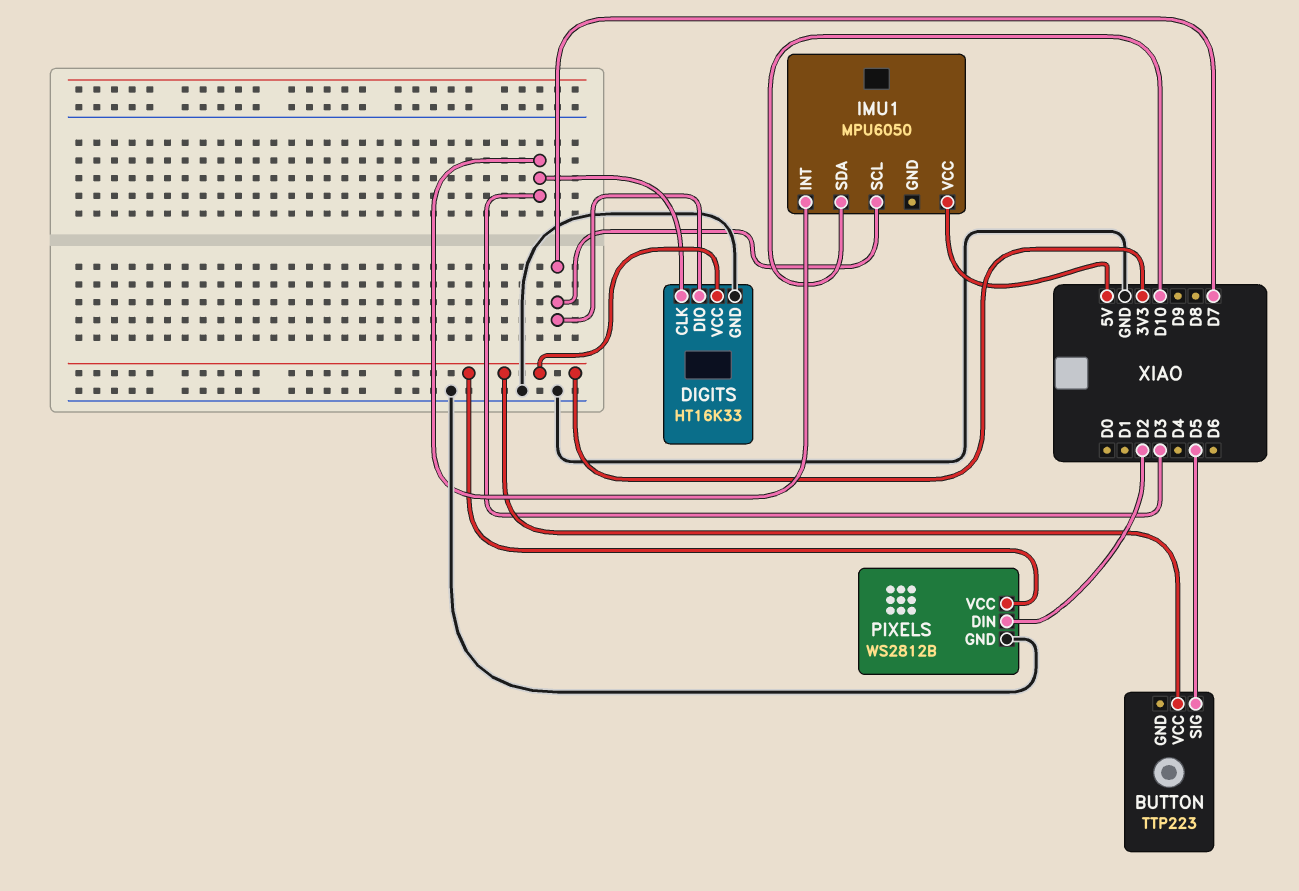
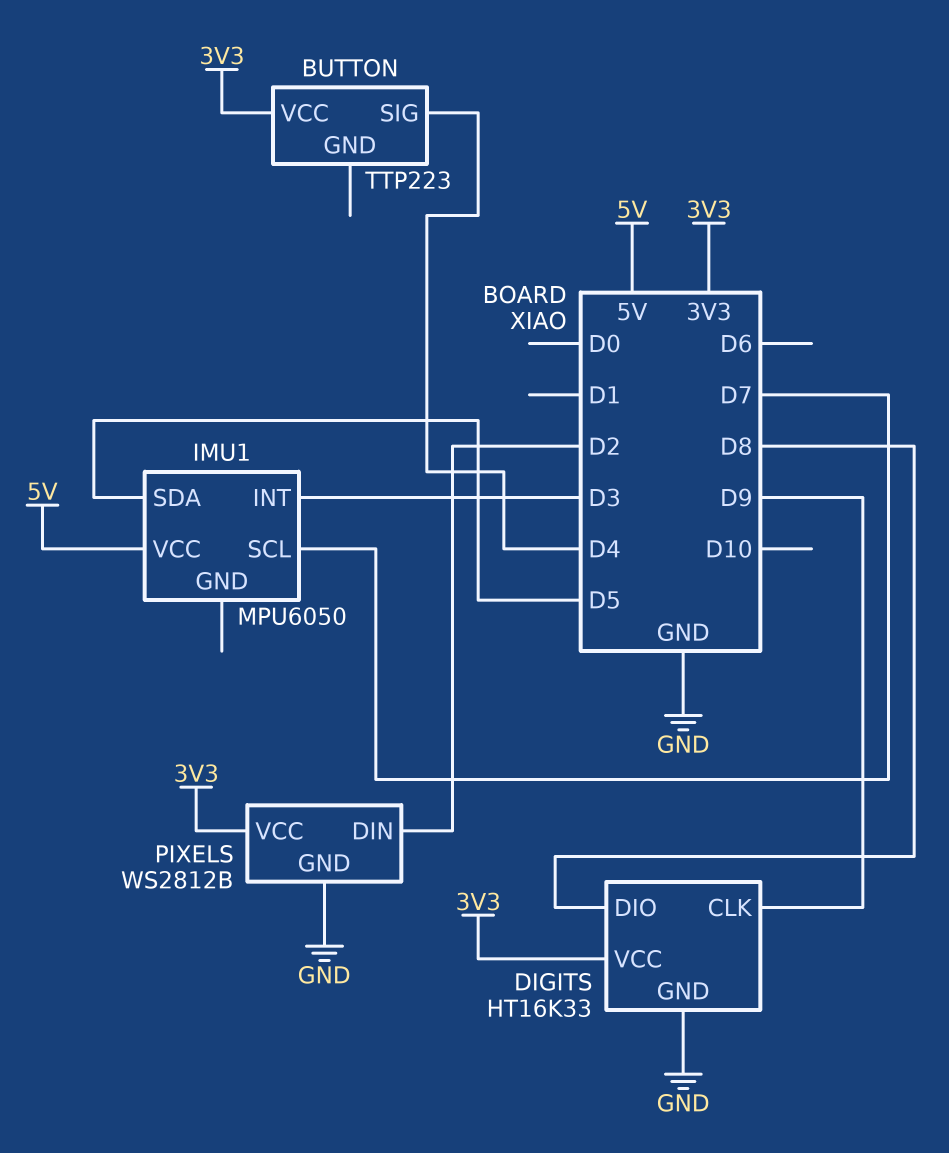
BUTTON pin SIG: D5 -> D4
DIGITS pin CLK: D3 -> D9
DIGITS pin DIO: D7 -> D8
IMU1 pin SDA: D10 -> D5

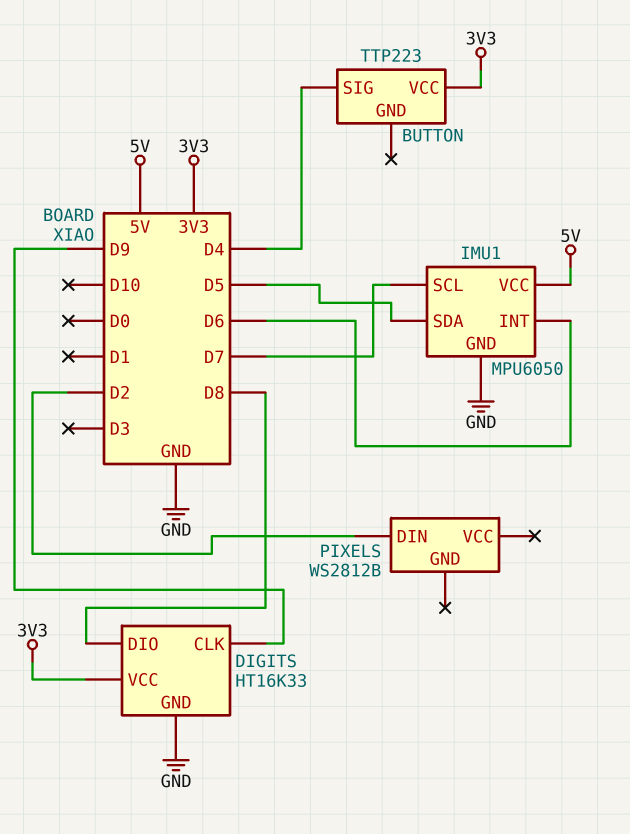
IMU1 pin GND: none -> GND
IMU1 pin INT: D3 -> D6
PIXELS pin GND: GND -> none
PIXELS pin VCC: 3V3 -> none

